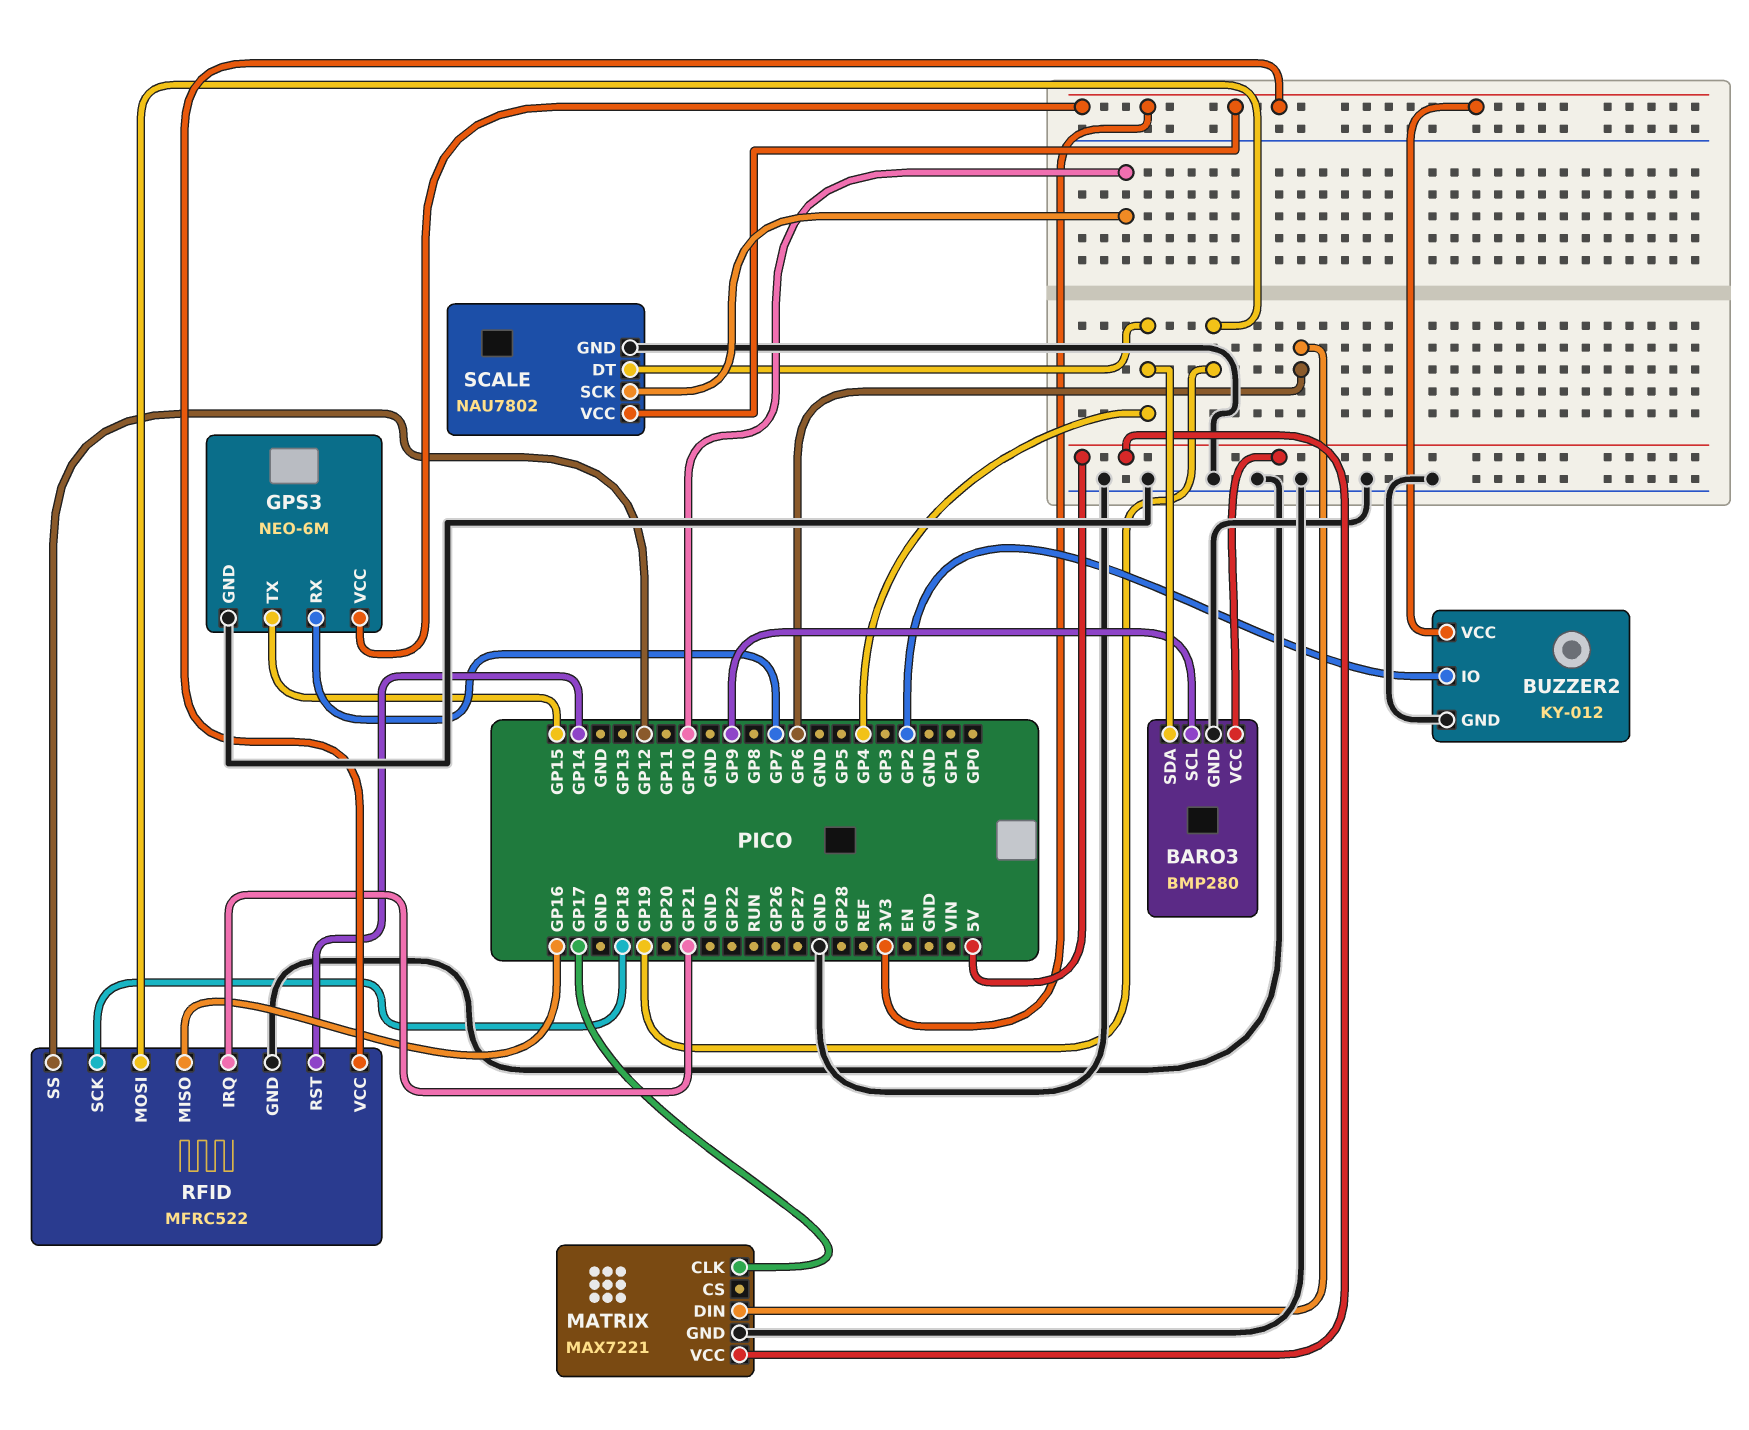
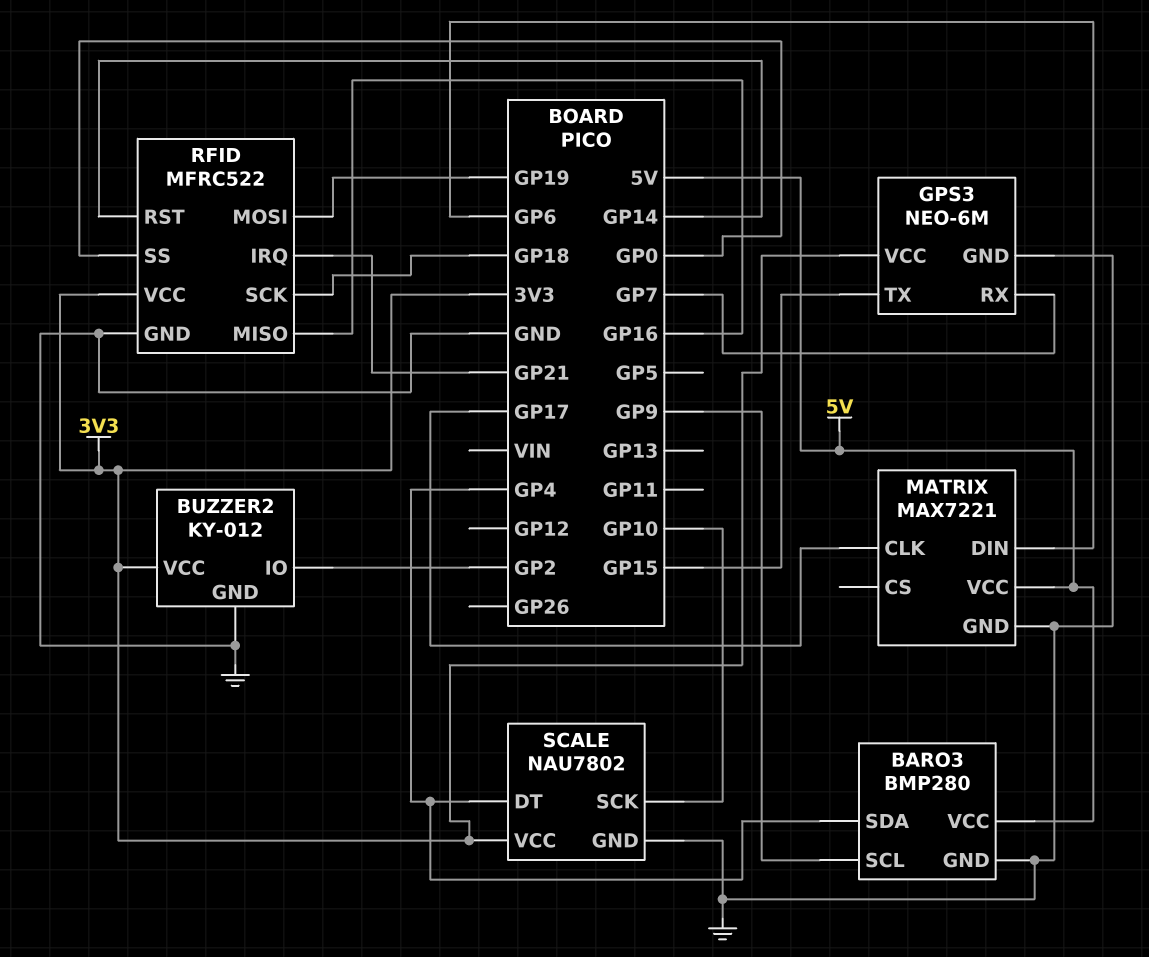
RFID pin SS: GP12 -> GP0

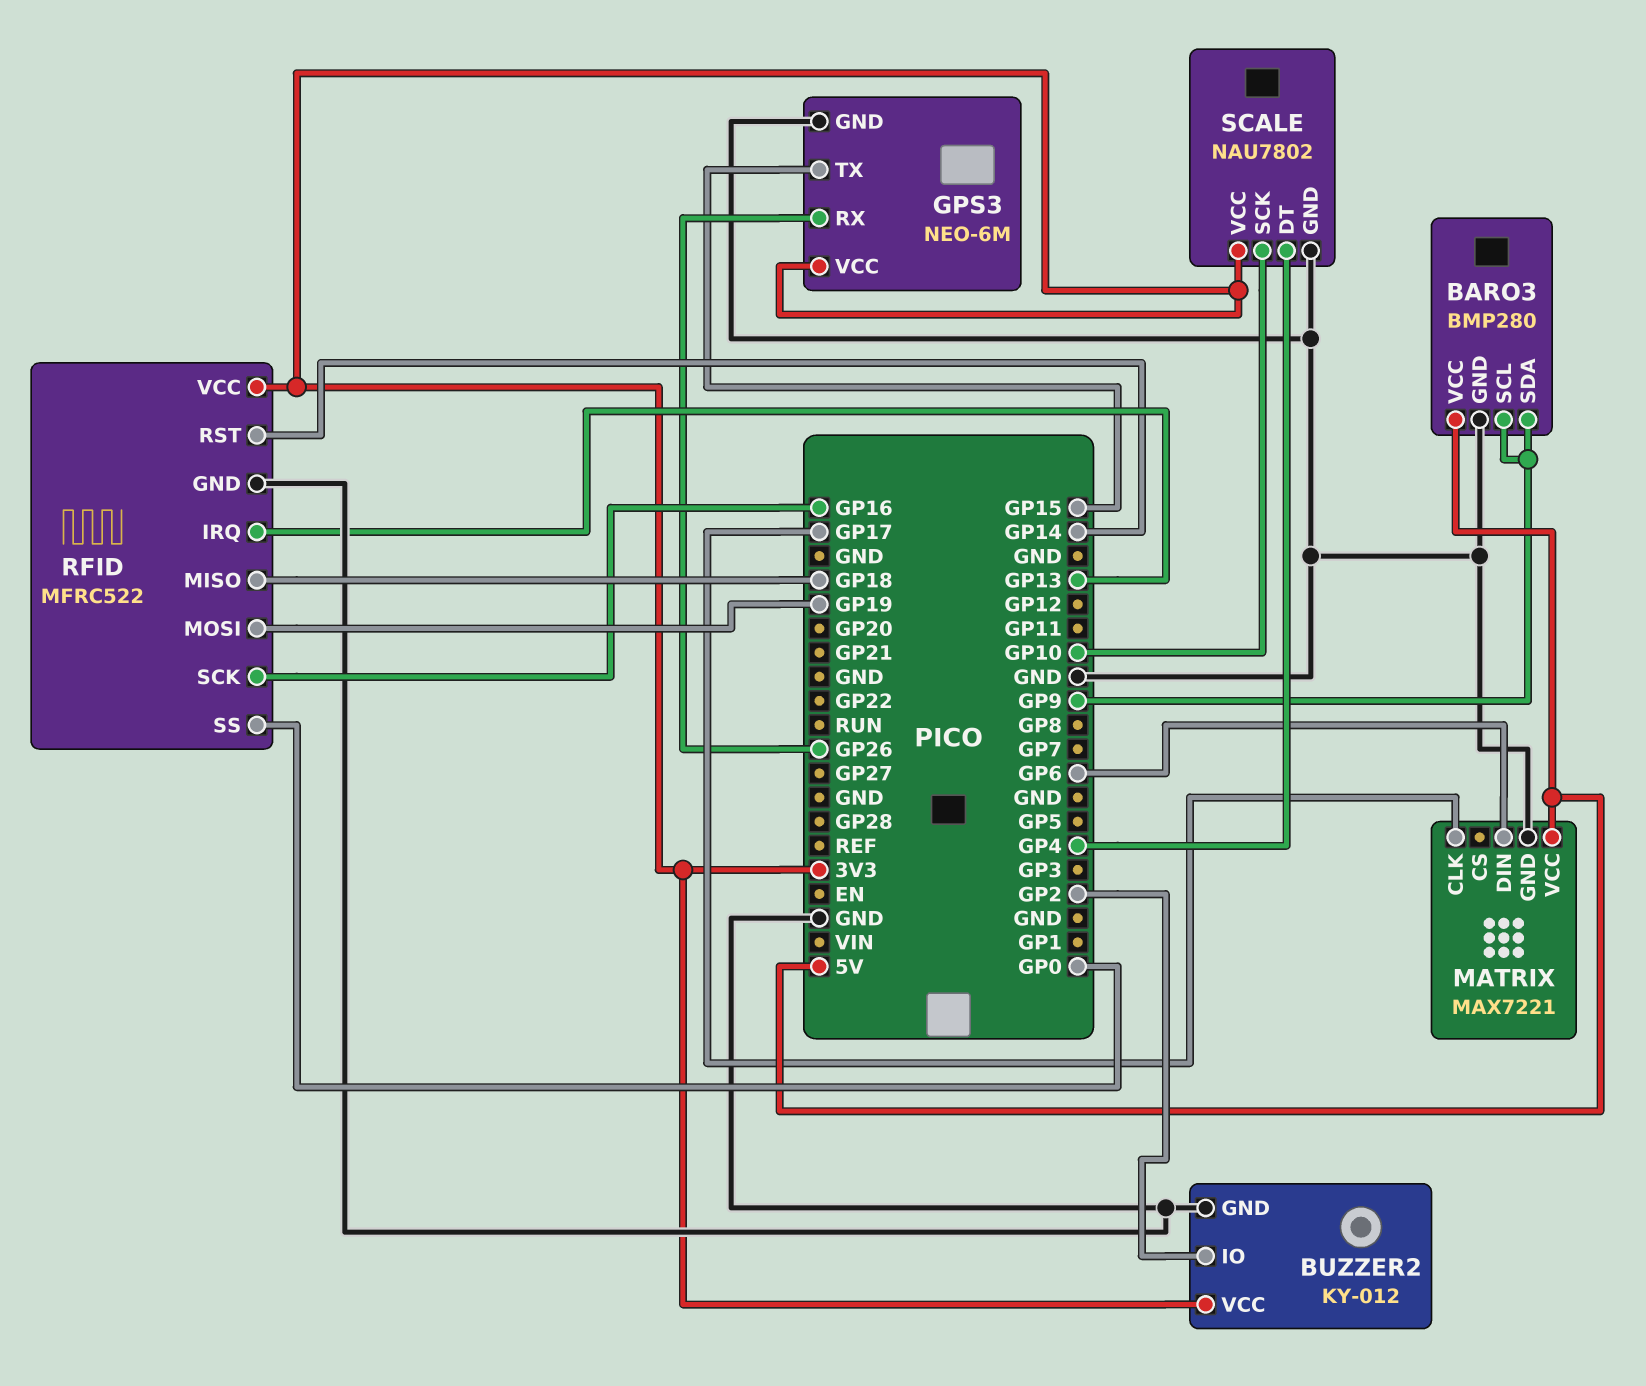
BARO3 pin SDA: GP4 -> GP9
GPS3 pin RX: GP7 -> GP26
RFID pin IRQ: GP21 -> GP13
RFID pin MISO: GP16 -> GP18
RFID pin SCK: GP18 -> GP16

